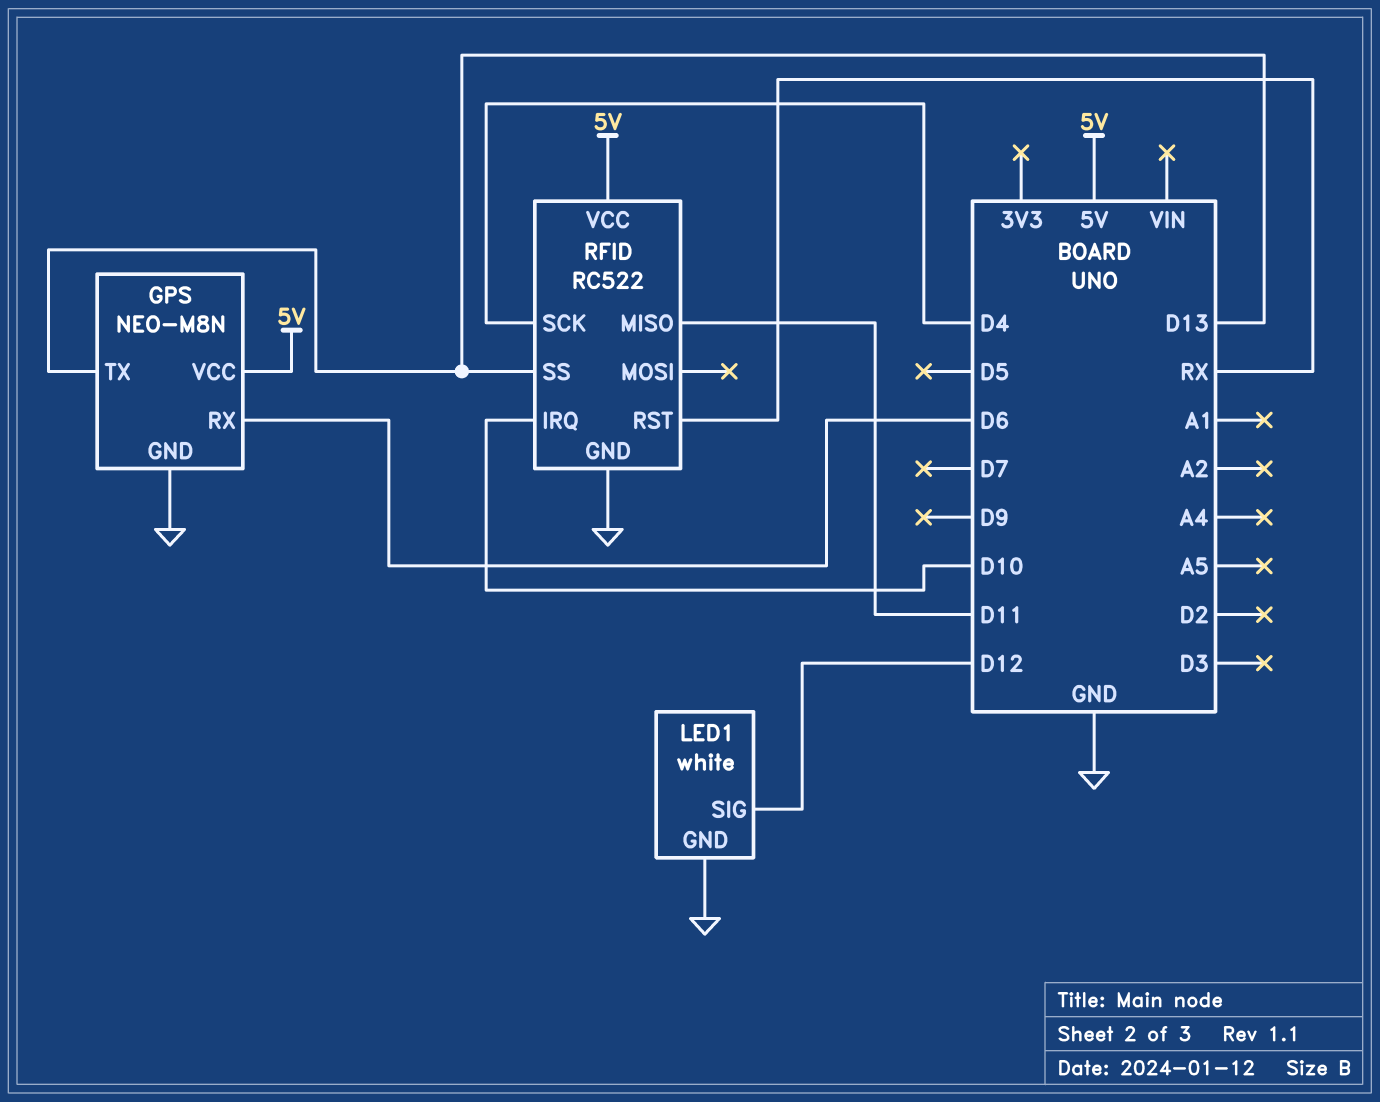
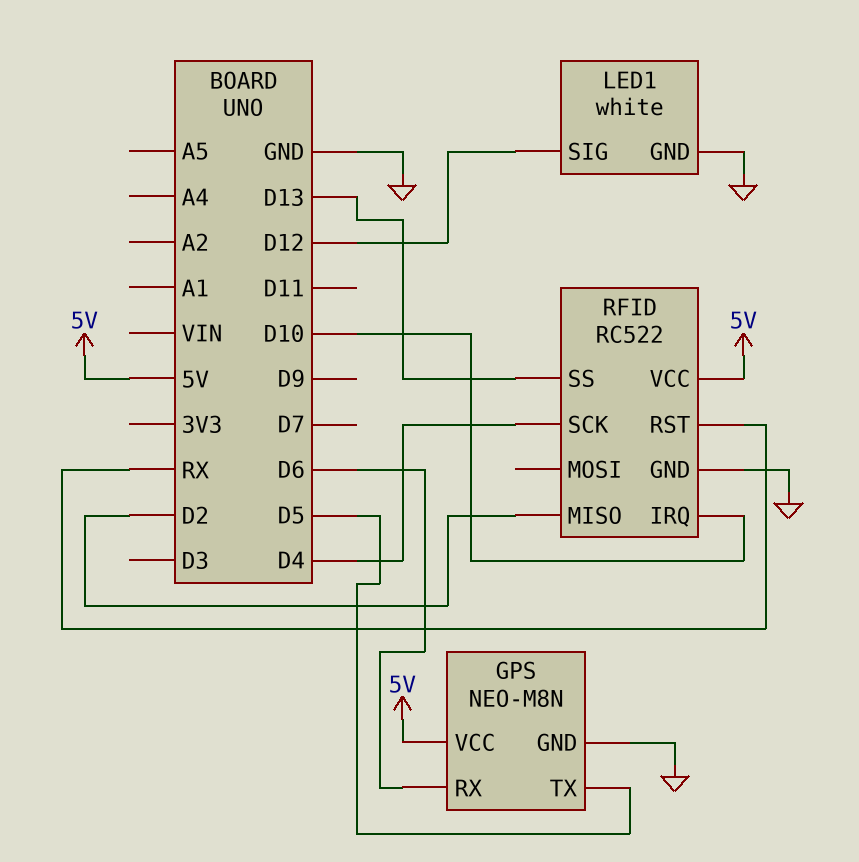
GPS pin TX: D13 -> D5
RFID pin MISO: D11 -> D2

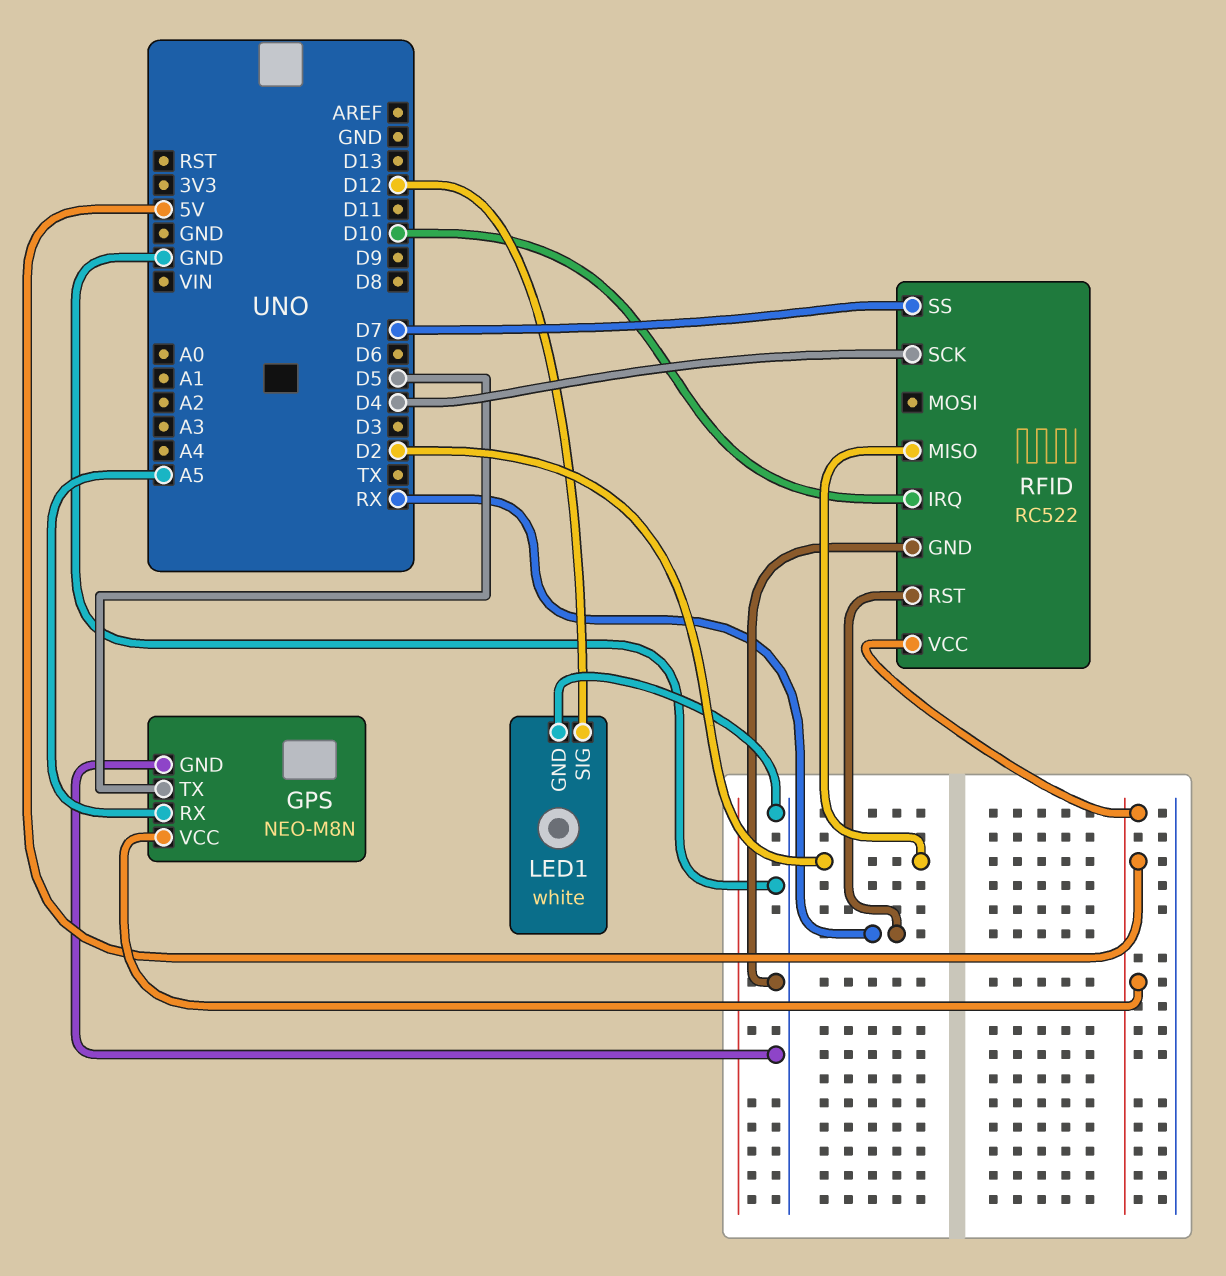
GPS pin RX: D6 -> A5
RFID pin SS: D13 -> D7

